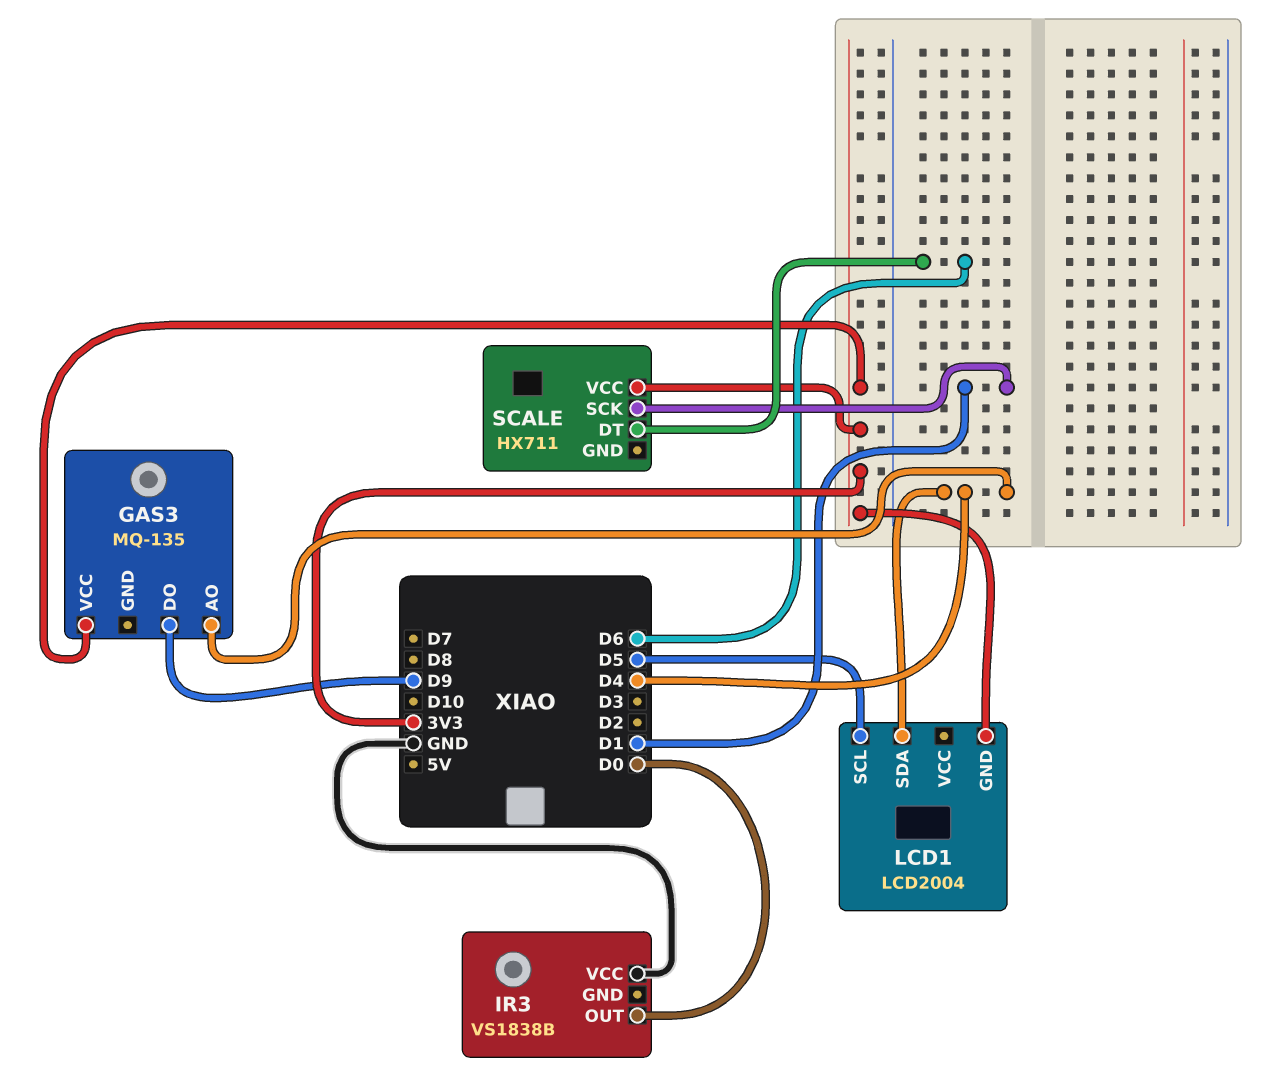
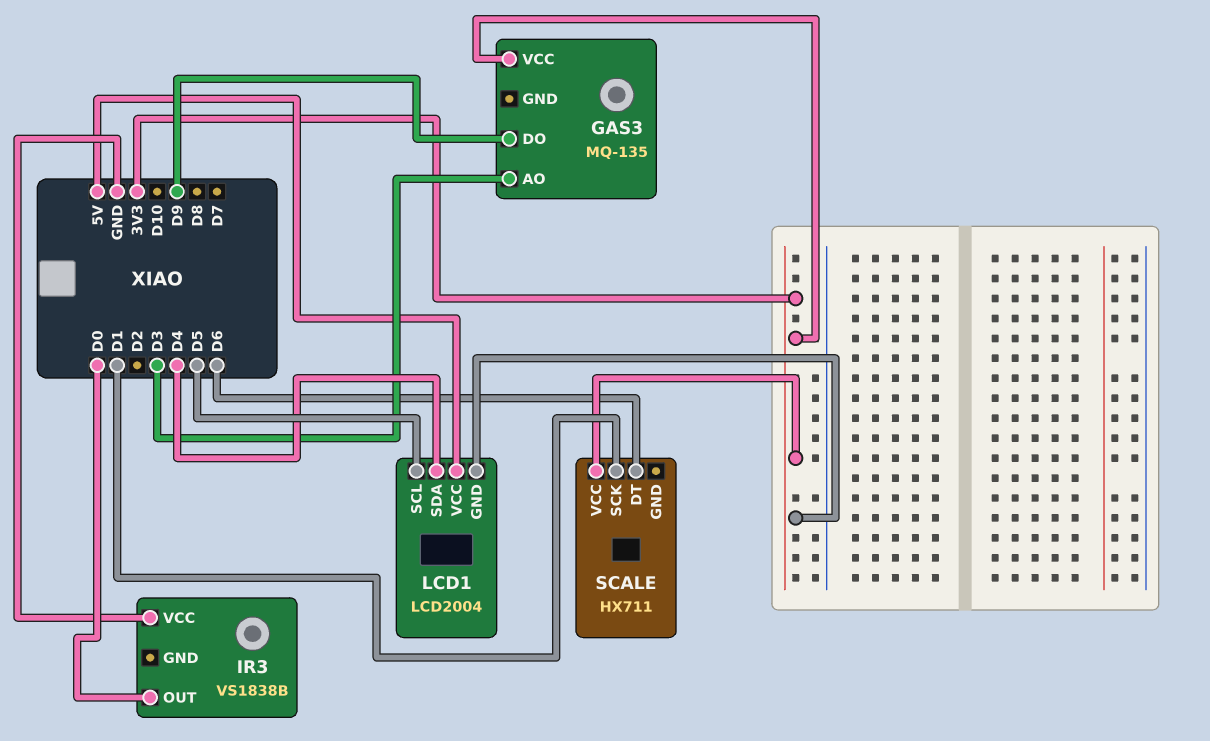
GAS3 pin AO: D4 -> D3
LCD1 pin VCC: none -> 5V

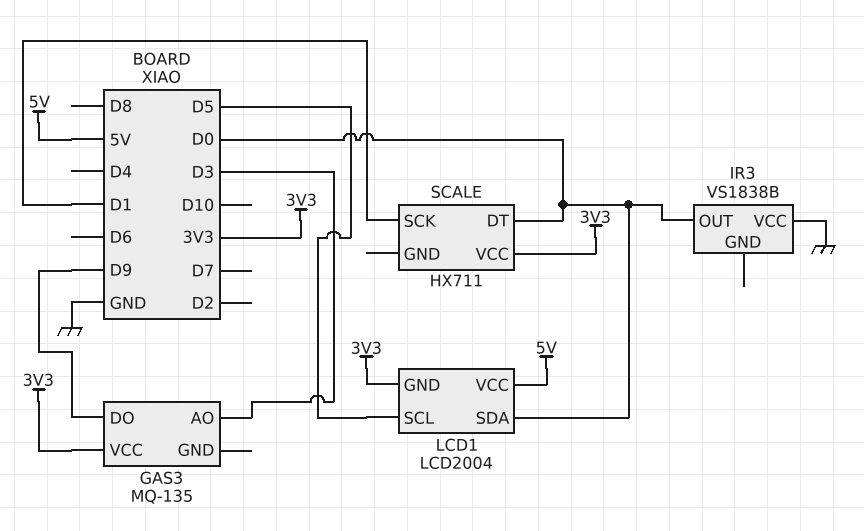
LCD1 pin SDA: D4 -> D0
SCALE pin DT: D6 -> D0

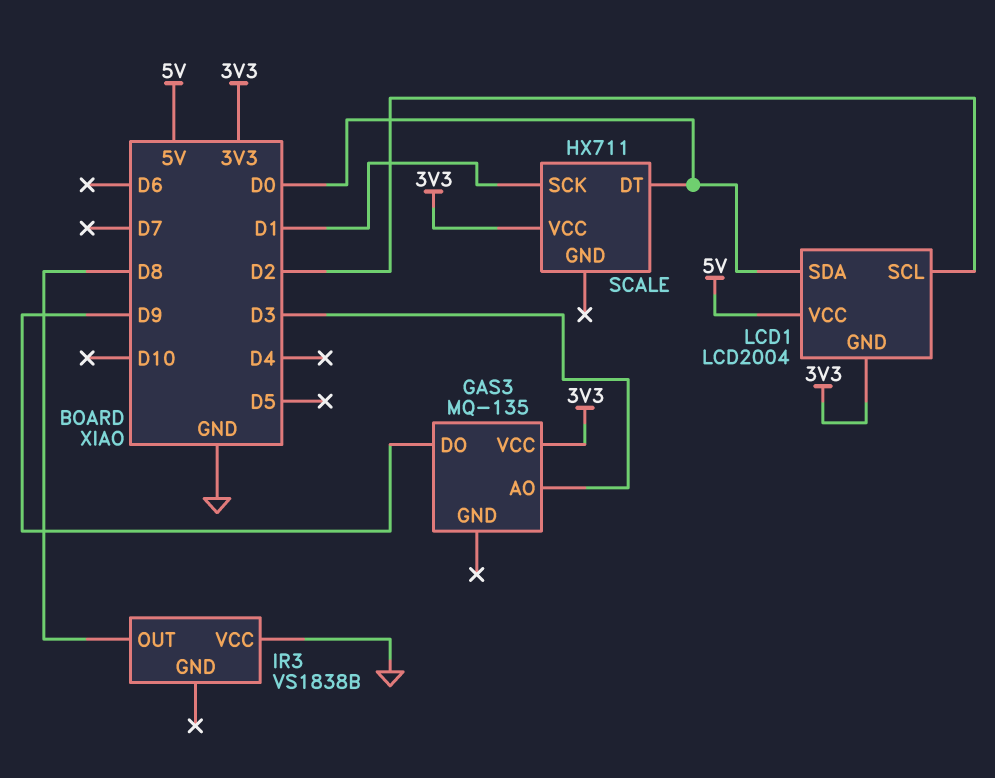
IR3 pin OUT: D0 -> D8
LCD1 pin SCL: D5 -> D2

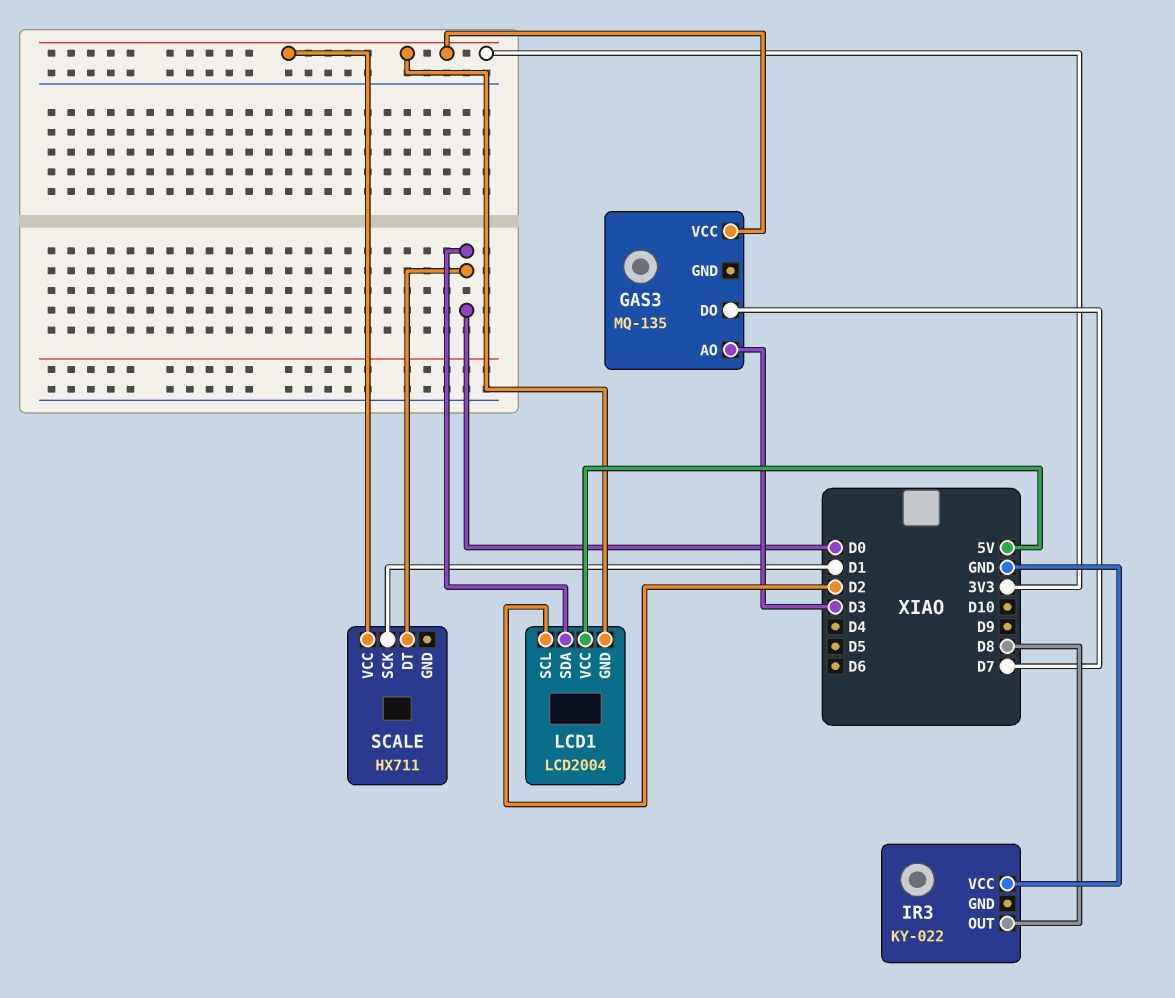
GAS3 pin DO: D9 -> D7
IR3: VS1838B -> KY-022

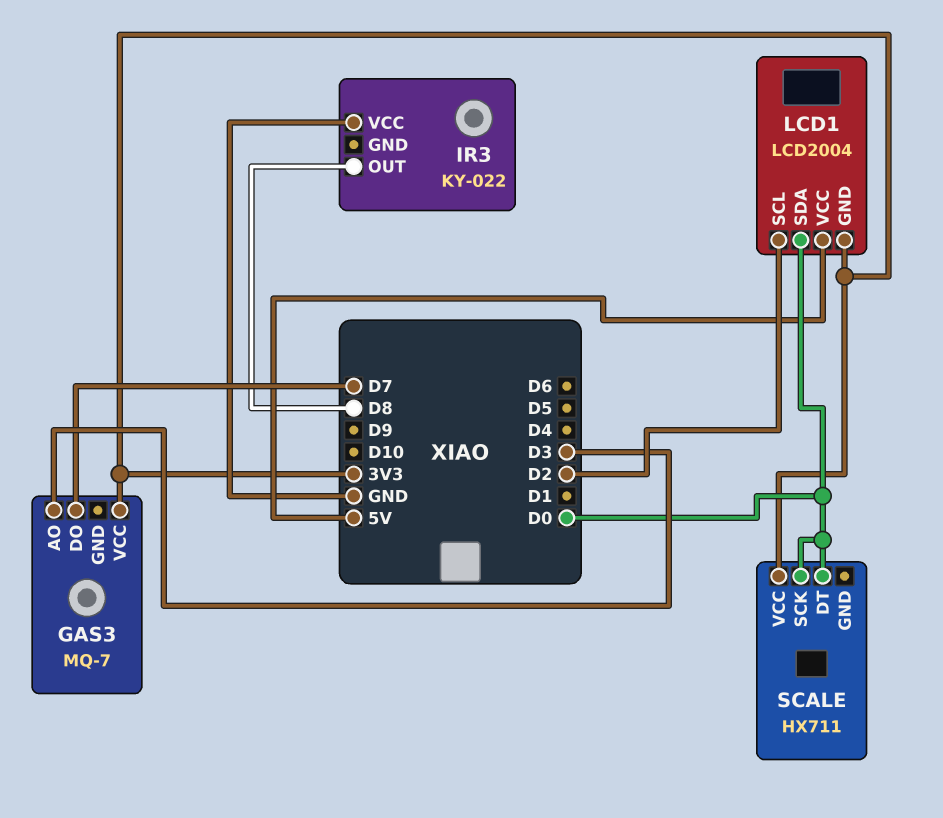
GAS3: MQ-135 -> MQ-7
SCALE pin SCK: D1 -> D0

